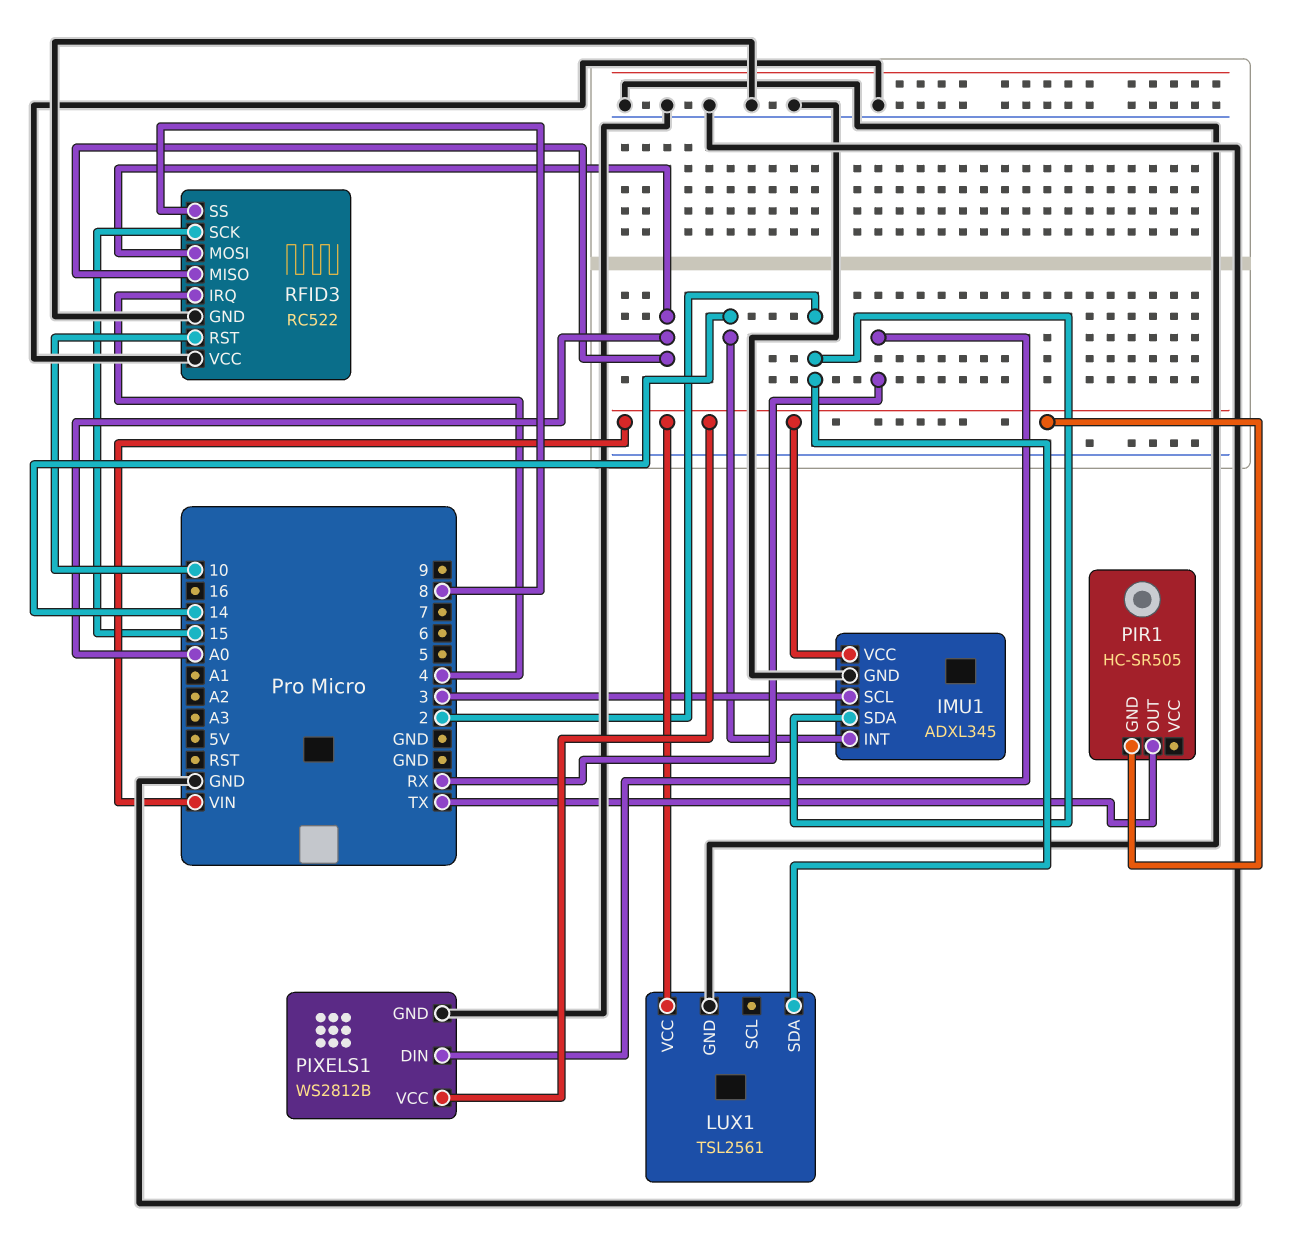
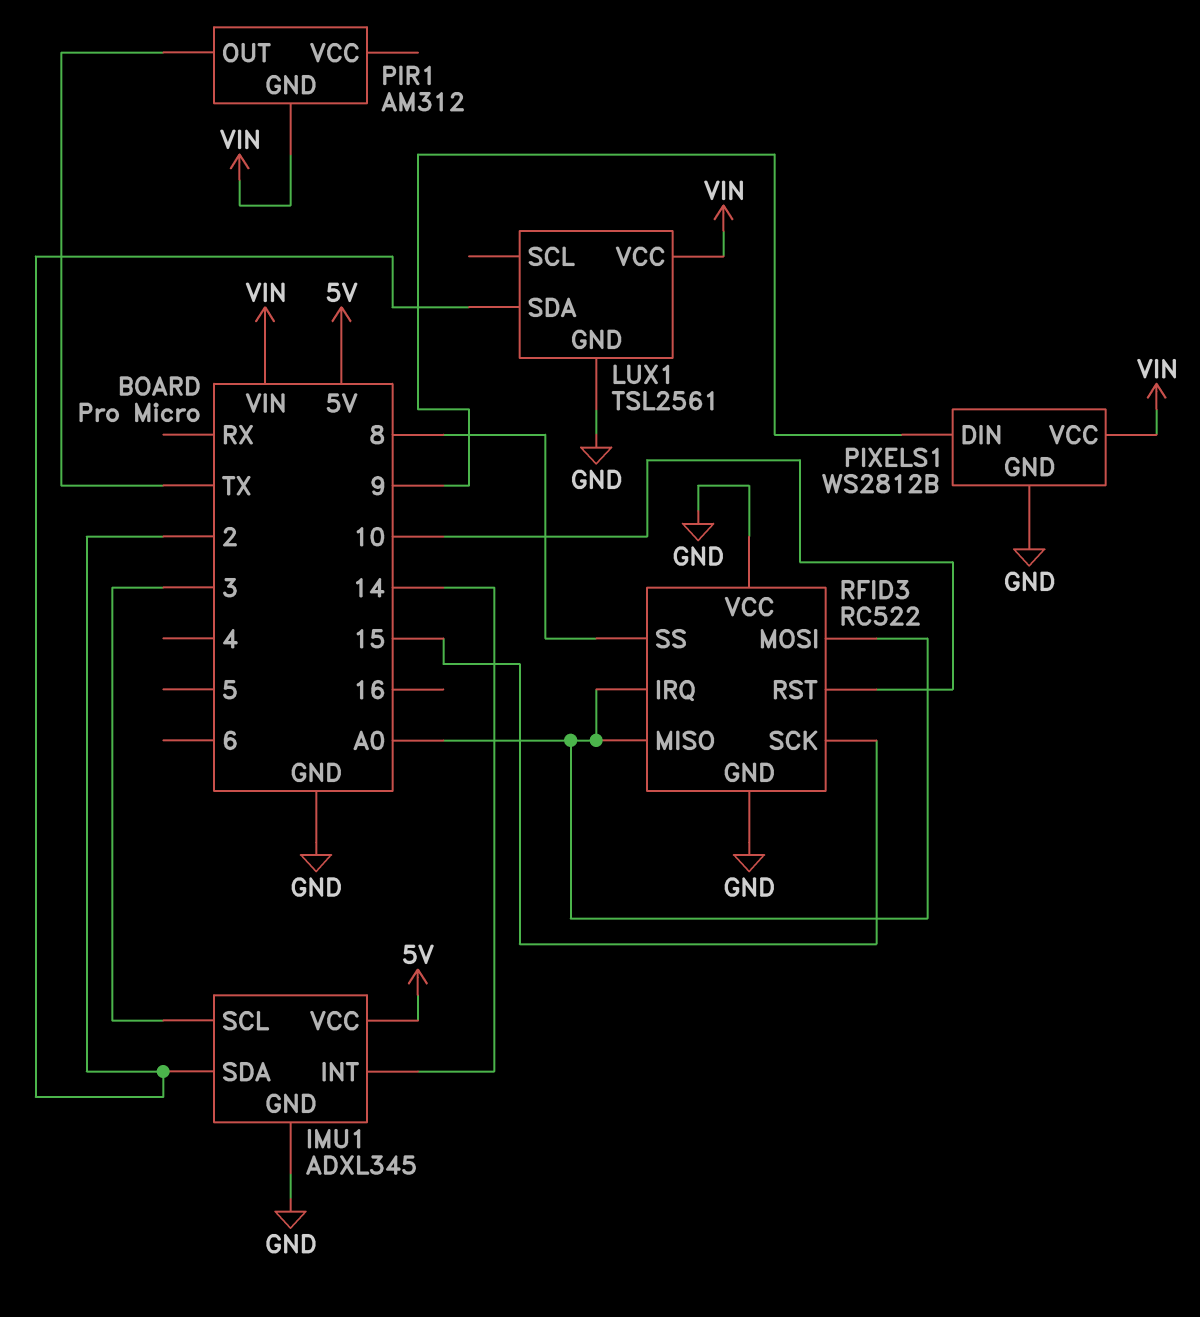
IMU1 pin VCC: VIN -> 5V
PIR1: HC-SR505 -> AM312
PIXELS1 pin DIN: RX -> 9
RFID3 pin IRQ: 4 -> A0

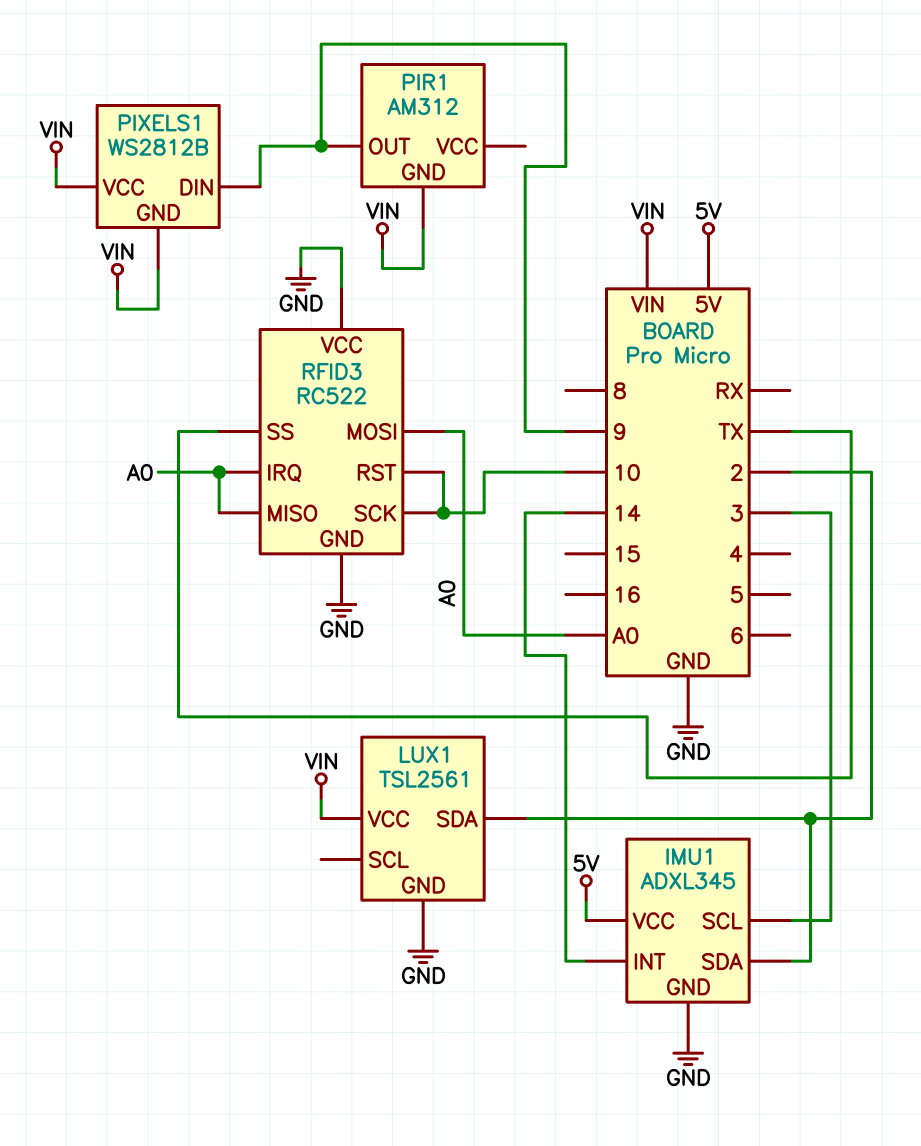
PIR1 pin OUT: TX -> 9
PIXELS1 pin GND: GND -> VIN
RFID3 pin SCK: 15 -> 10
RFID3 pin SS: 8 -> TX

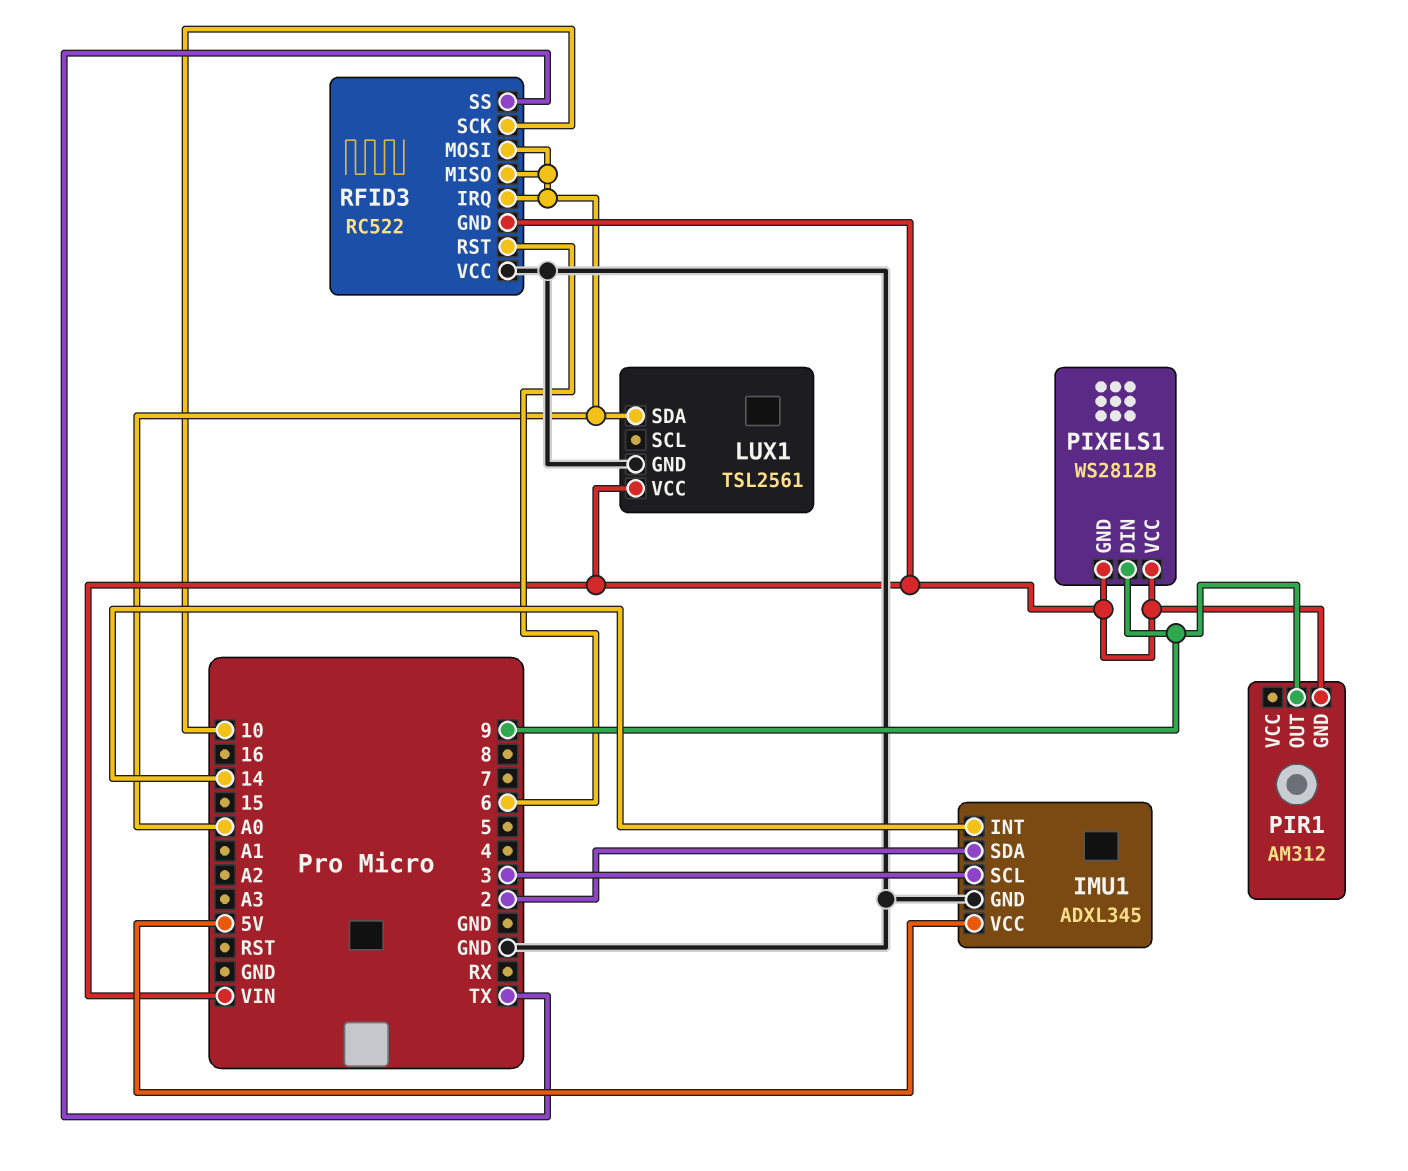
LUX1 pin SDA: 2 -> A0
RFID3 pin GND: GND -> VIN
RFID3 pin RST: 10 -> 6

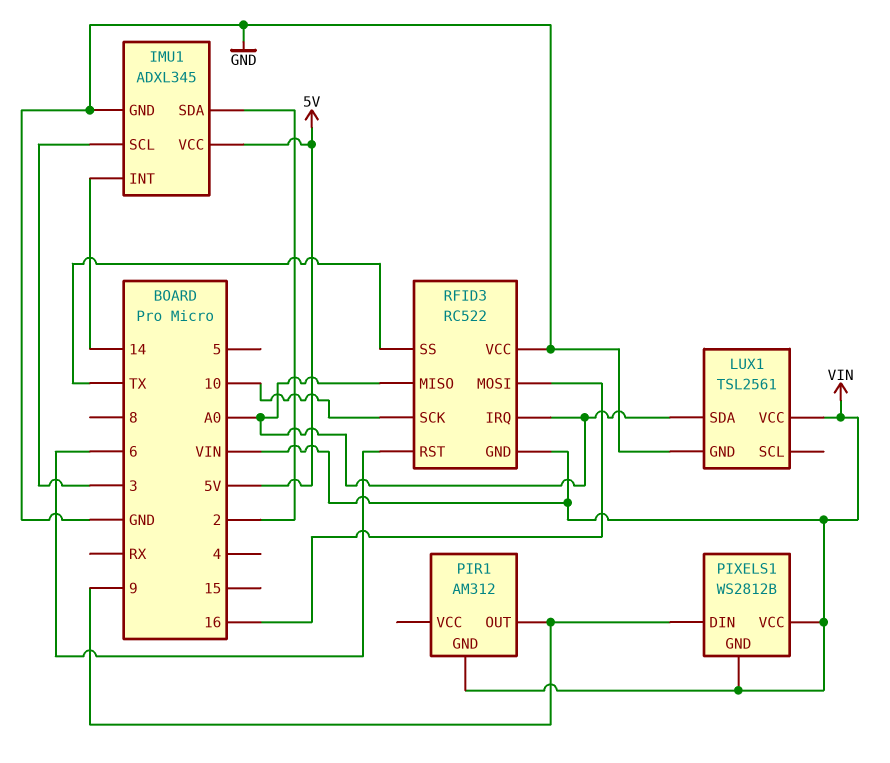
RFID3 pin MOSI: A0 -> 16

